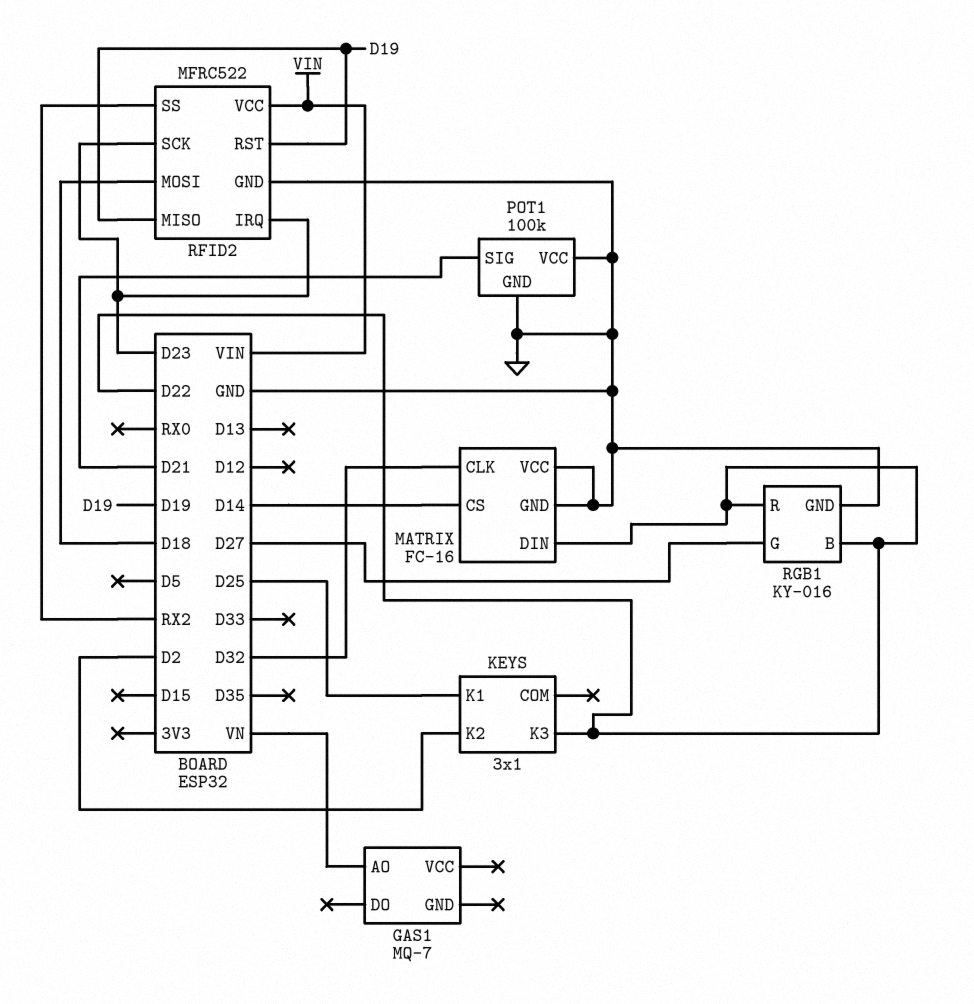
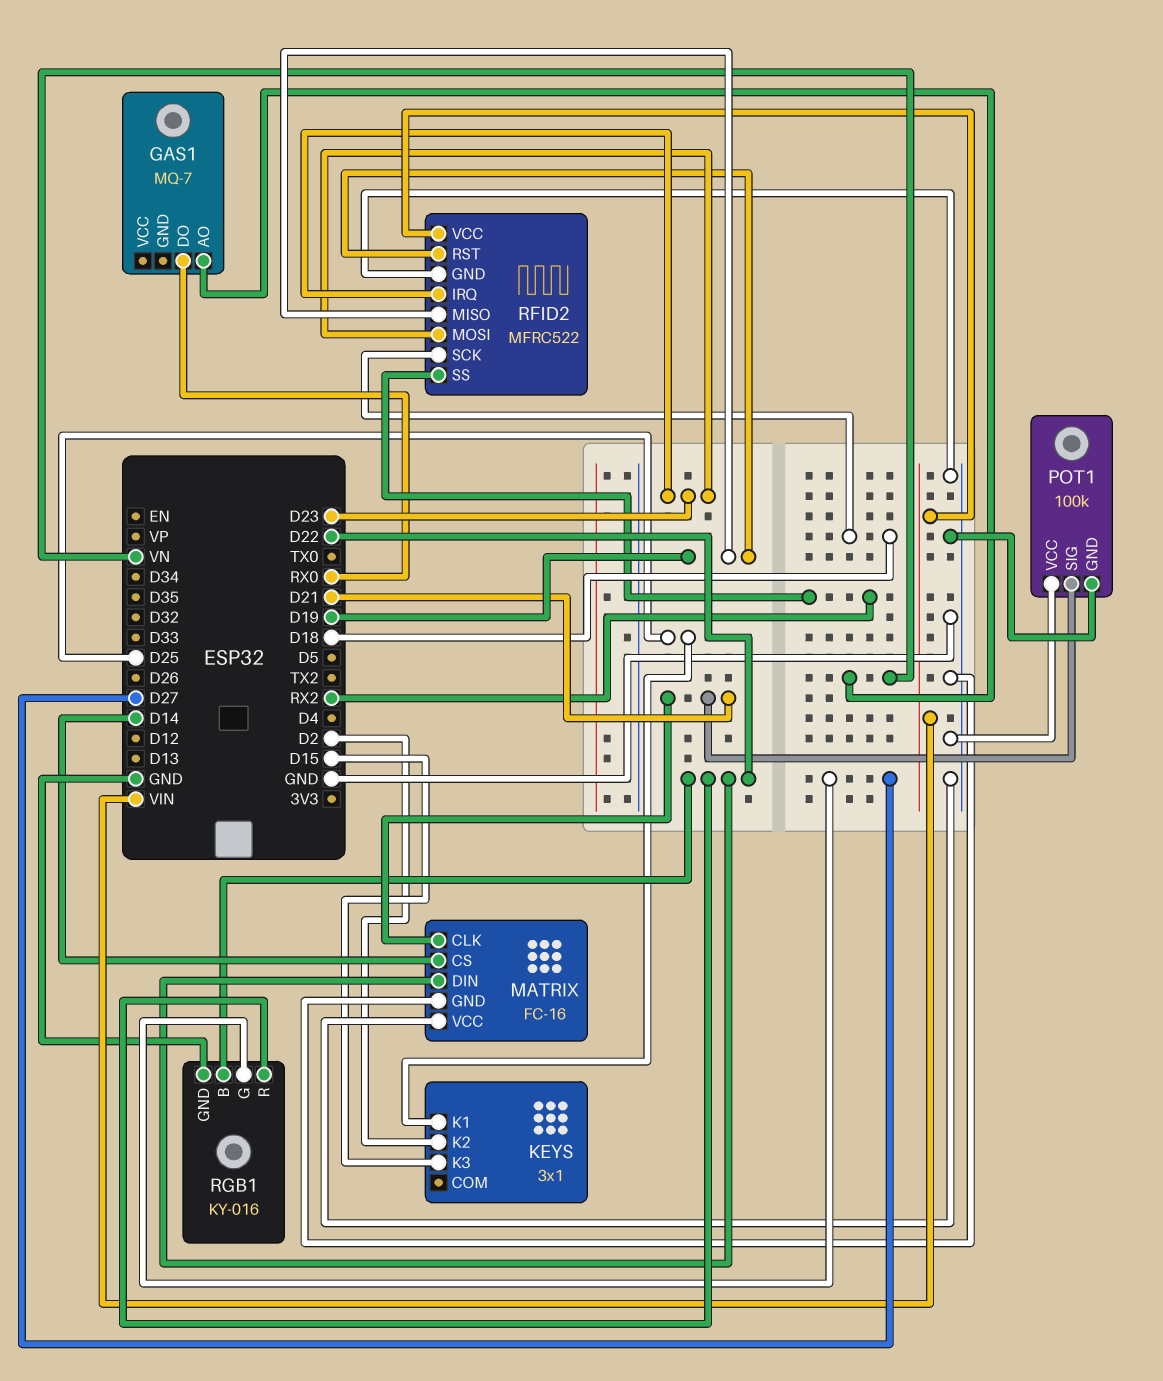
GAS1 pin DO: none -> RX0
KEYS pin K3: D22 -> D15
MATRIX pin CLK: D32 -> D21
RFID2 pin MOSI: D18 -> D23
RFID2 pin SCK: D23 -> D18

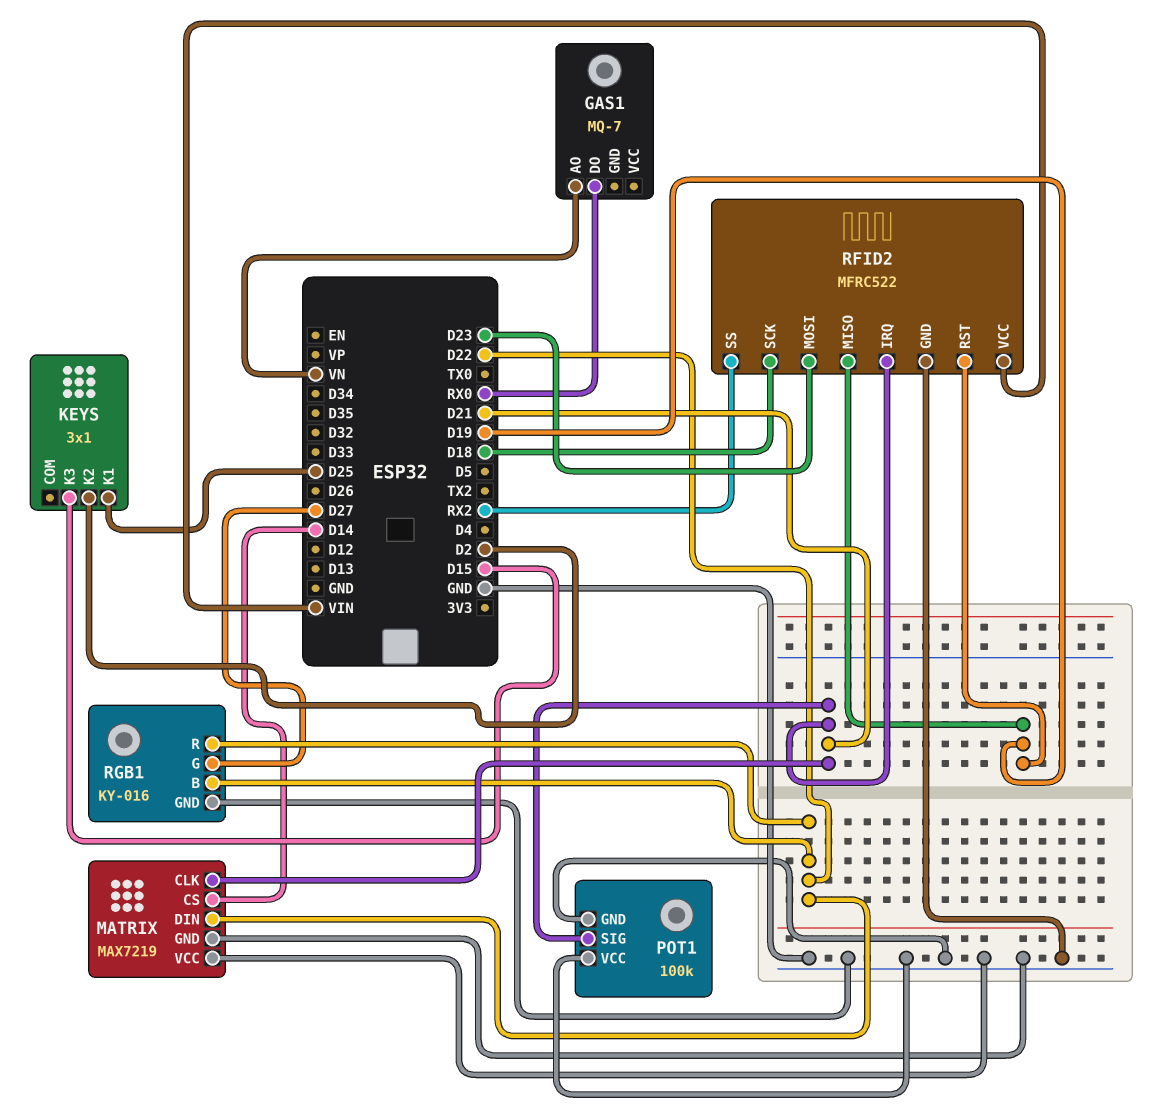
MATRIX: FC-16 -> MAX7219
RFID2 pin IRQ: D23 -> D21

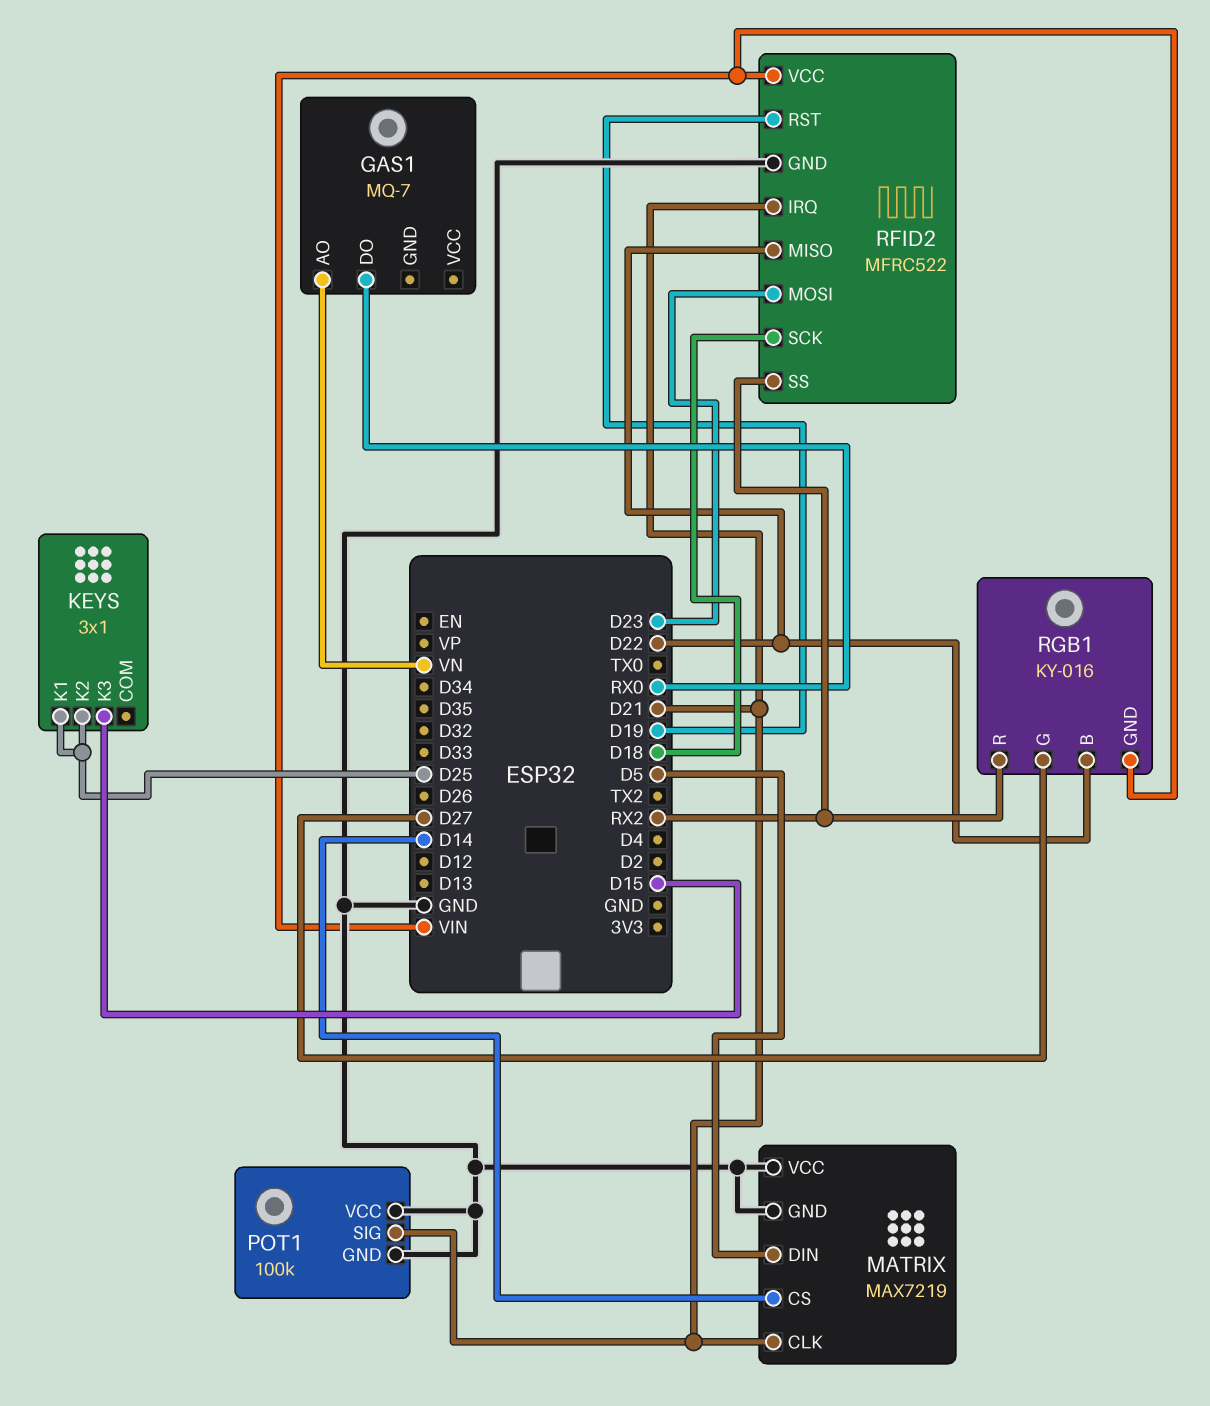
KEYS pin K2: D2 -> D25
MATRIX pin DIN: D22 -> D5
RFID2 pin MISO: D19 -> D22
RGB1 pin GND: GND -> VIN
RGB1 pin R: D22 -> RX2

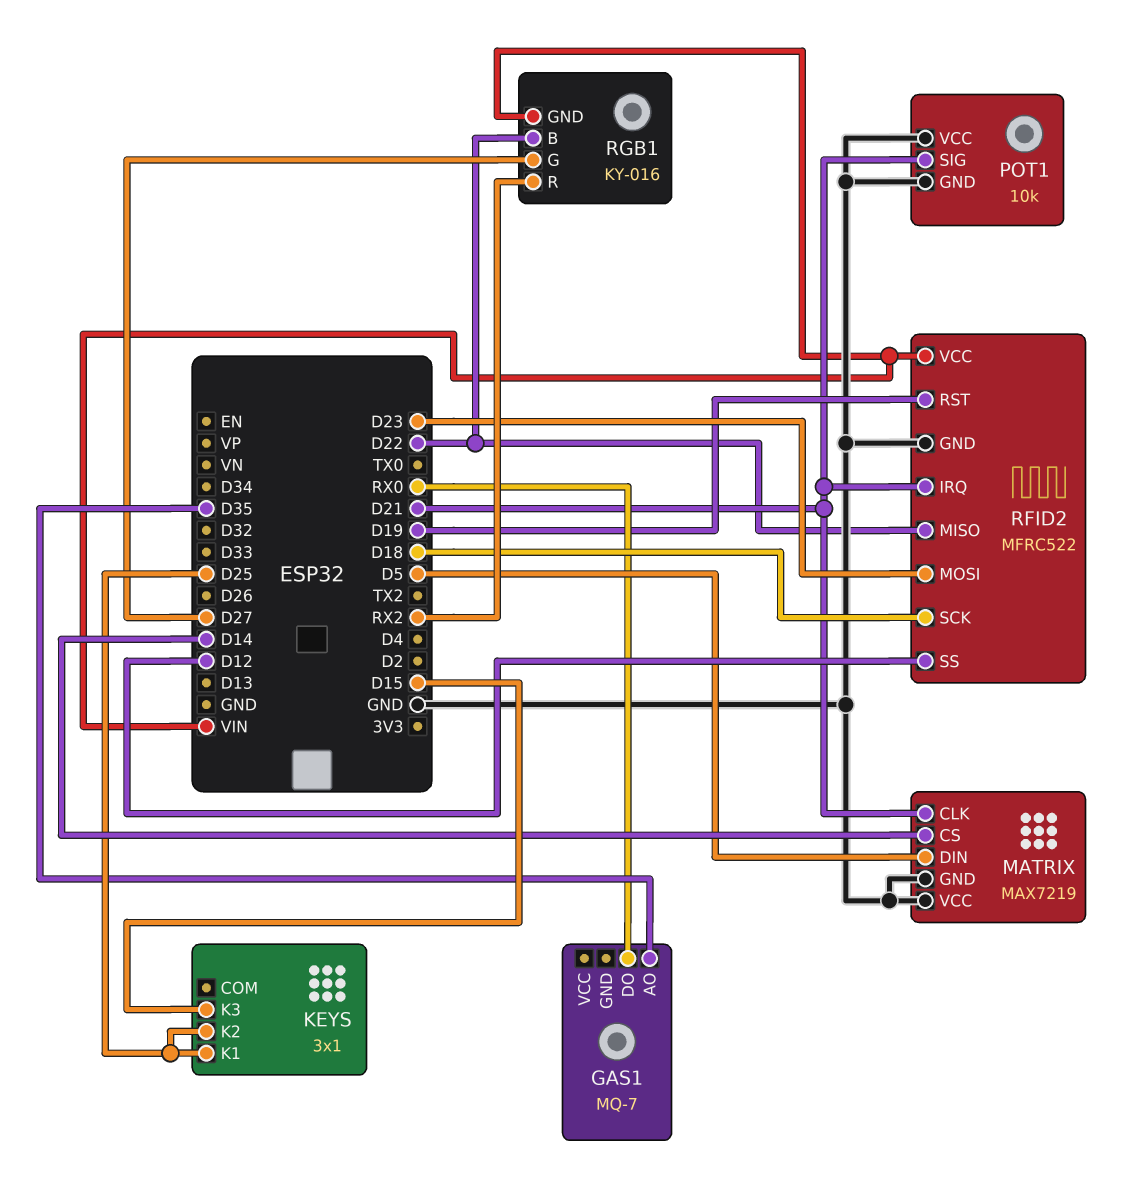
GAS1 pin AO: VN -> D35
POT1: 100k -> 10k
RFID2 pin SS: RX2 -> D12

